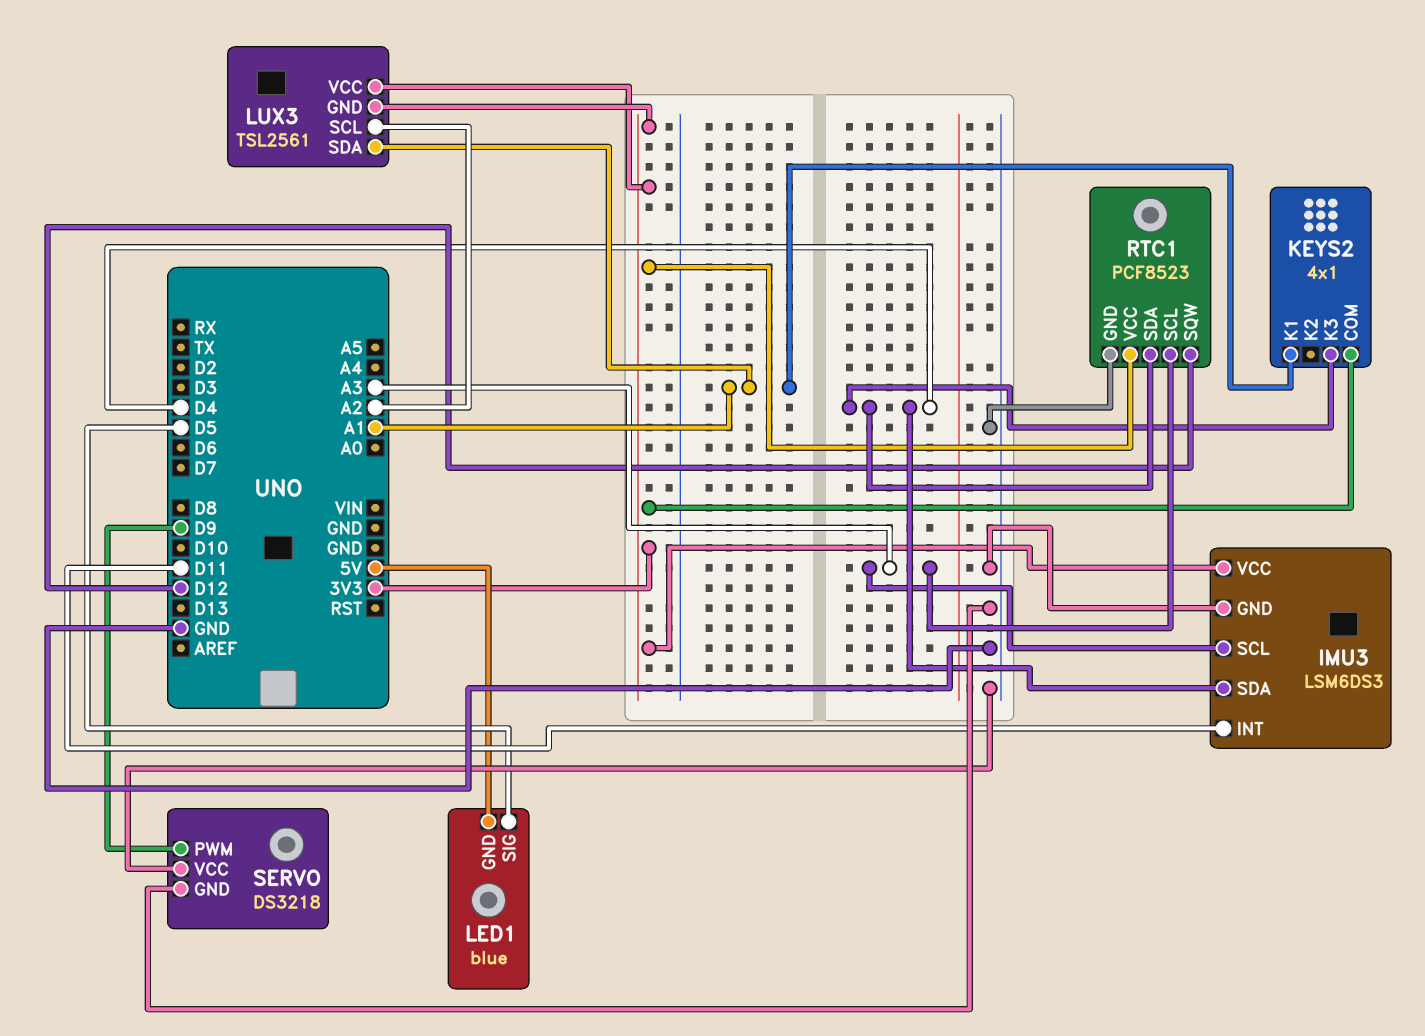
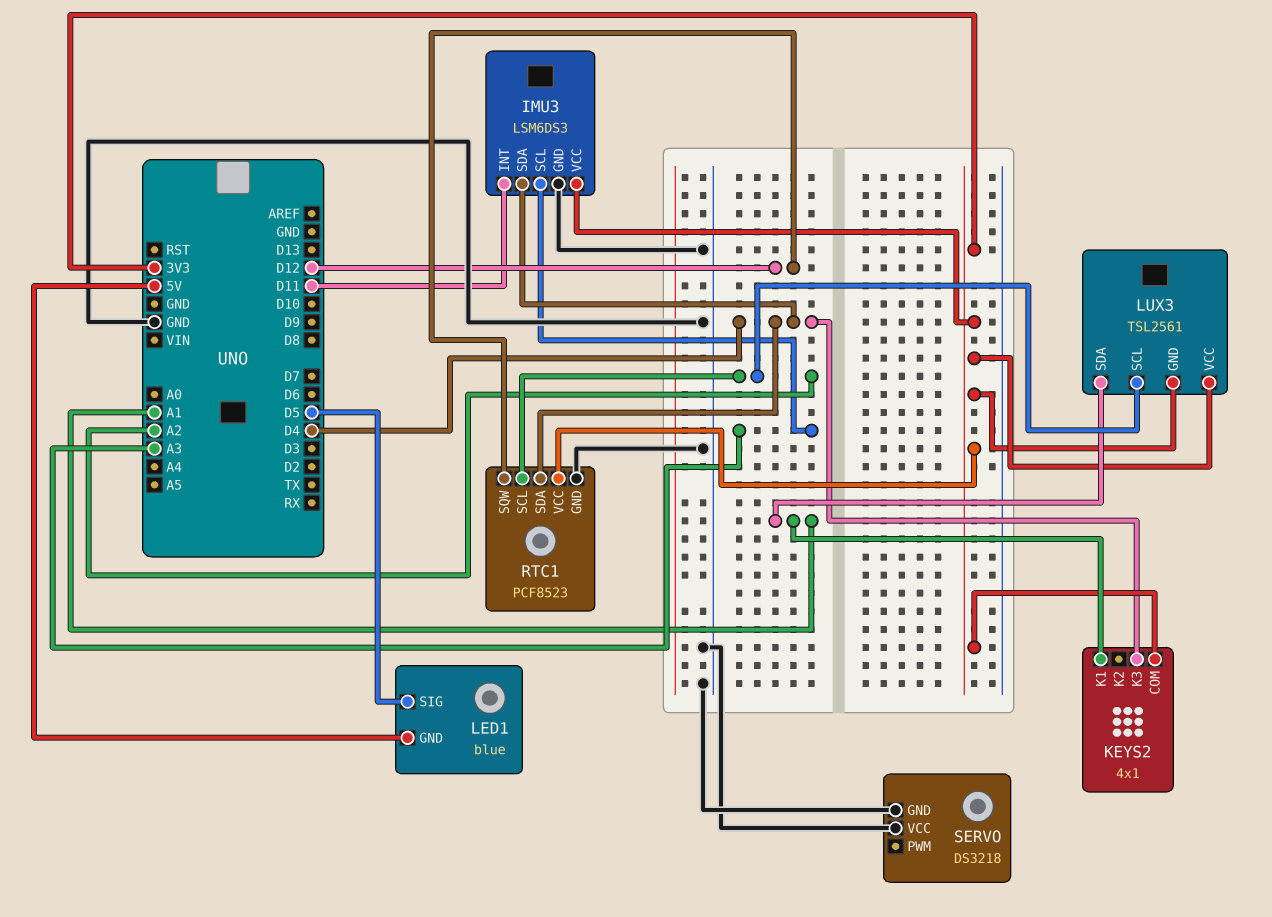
RTC1 pin SCL: A3 -> A2
SERVO pin PWM: D9 -> none

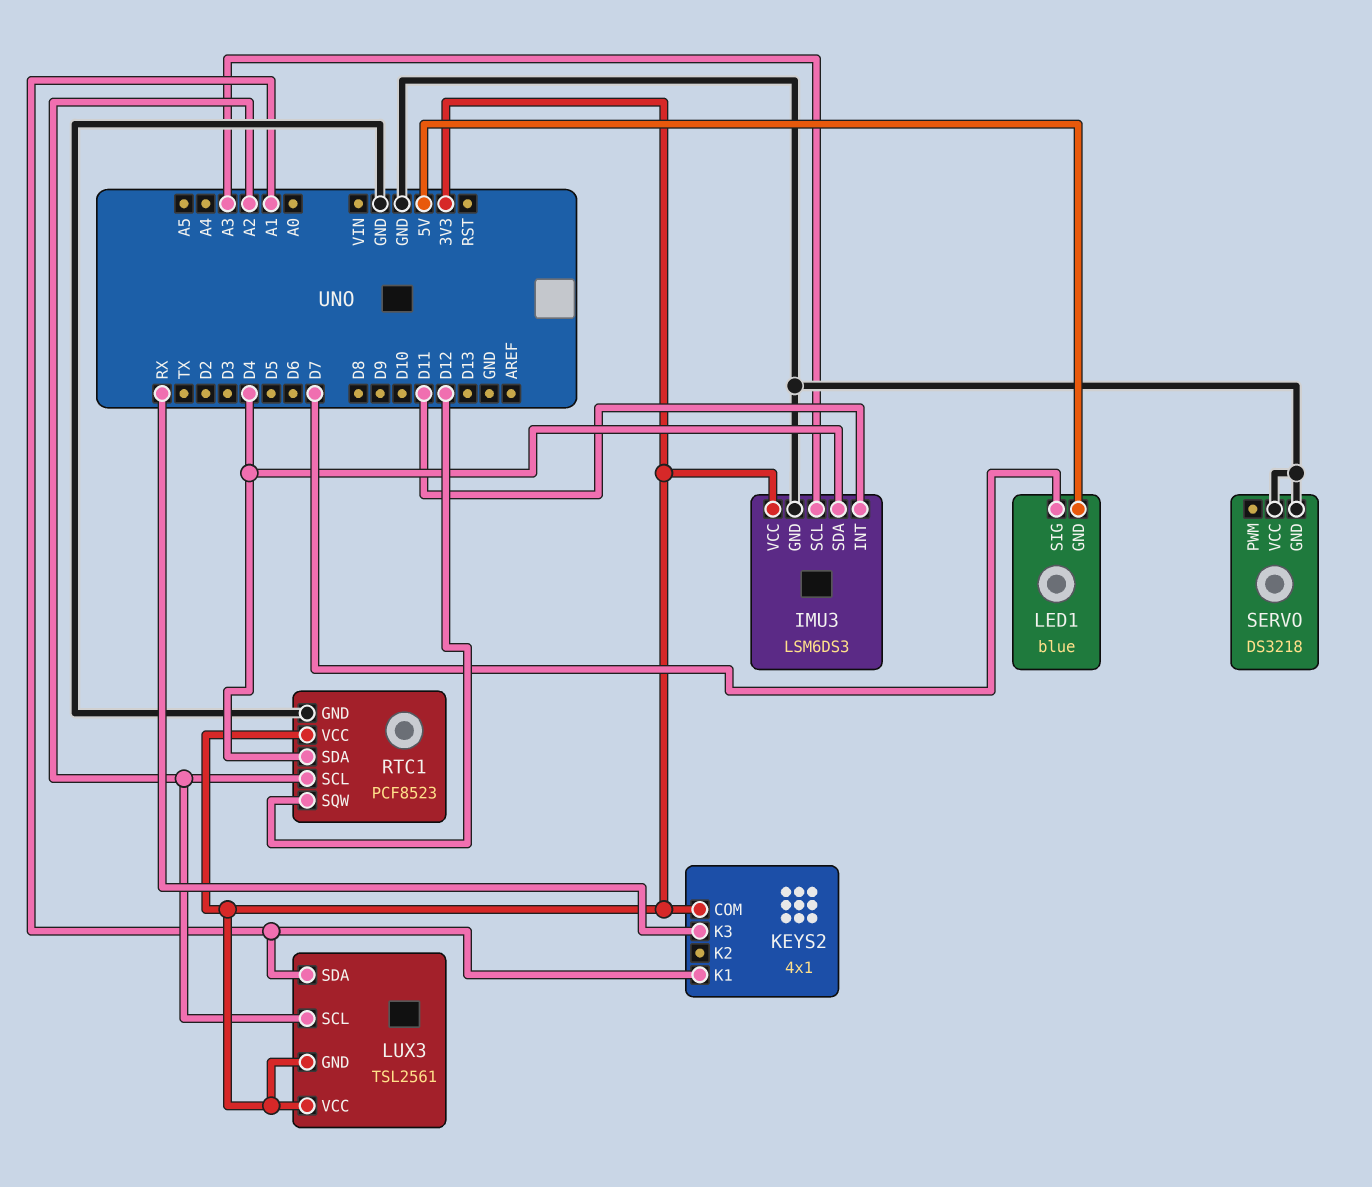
KEYS2 pin K3: D4 -> RX
LED1 pin SIG: D5 -> D7

